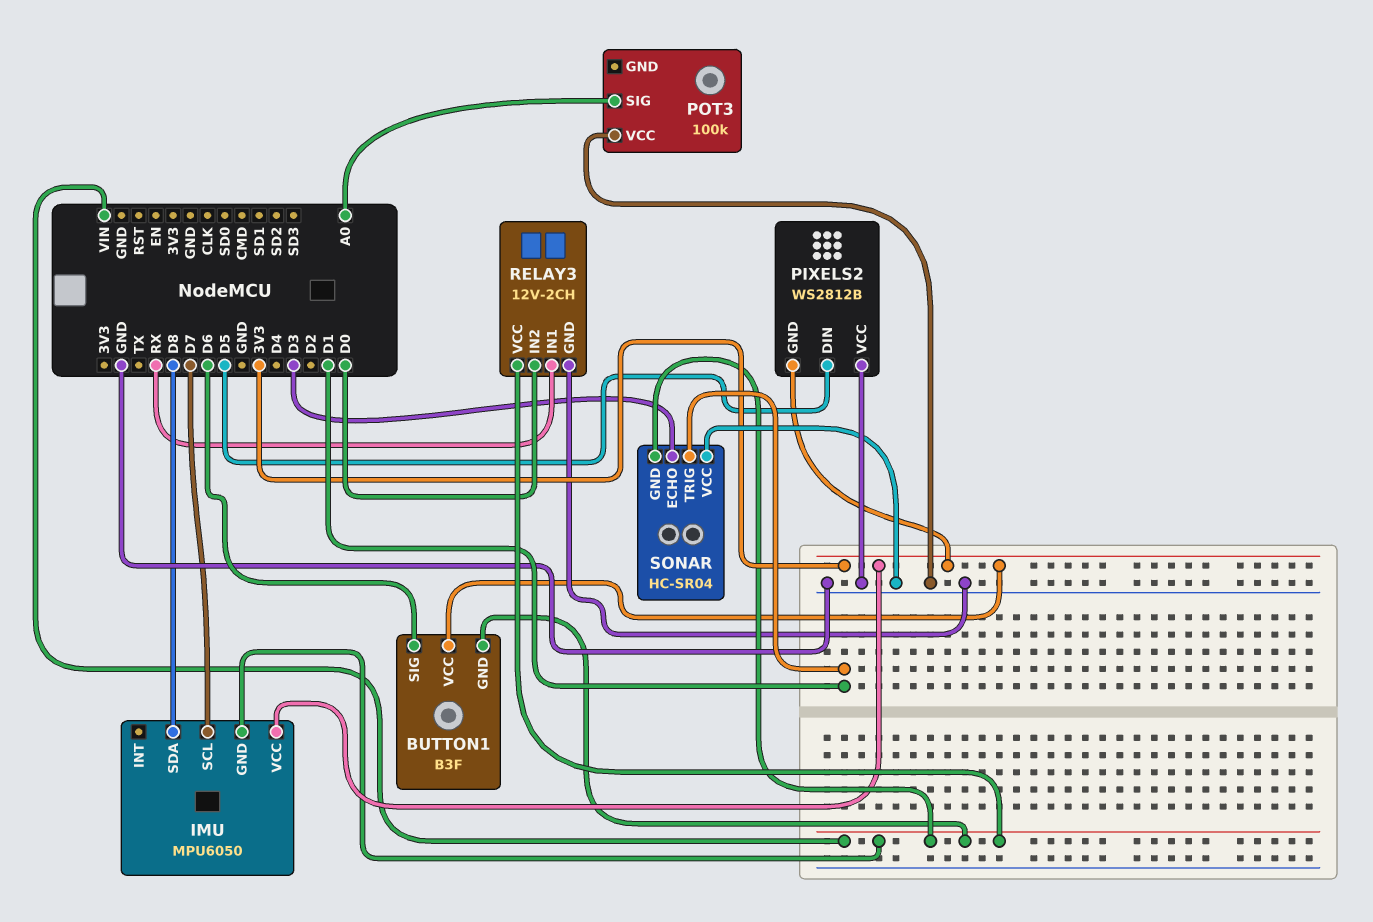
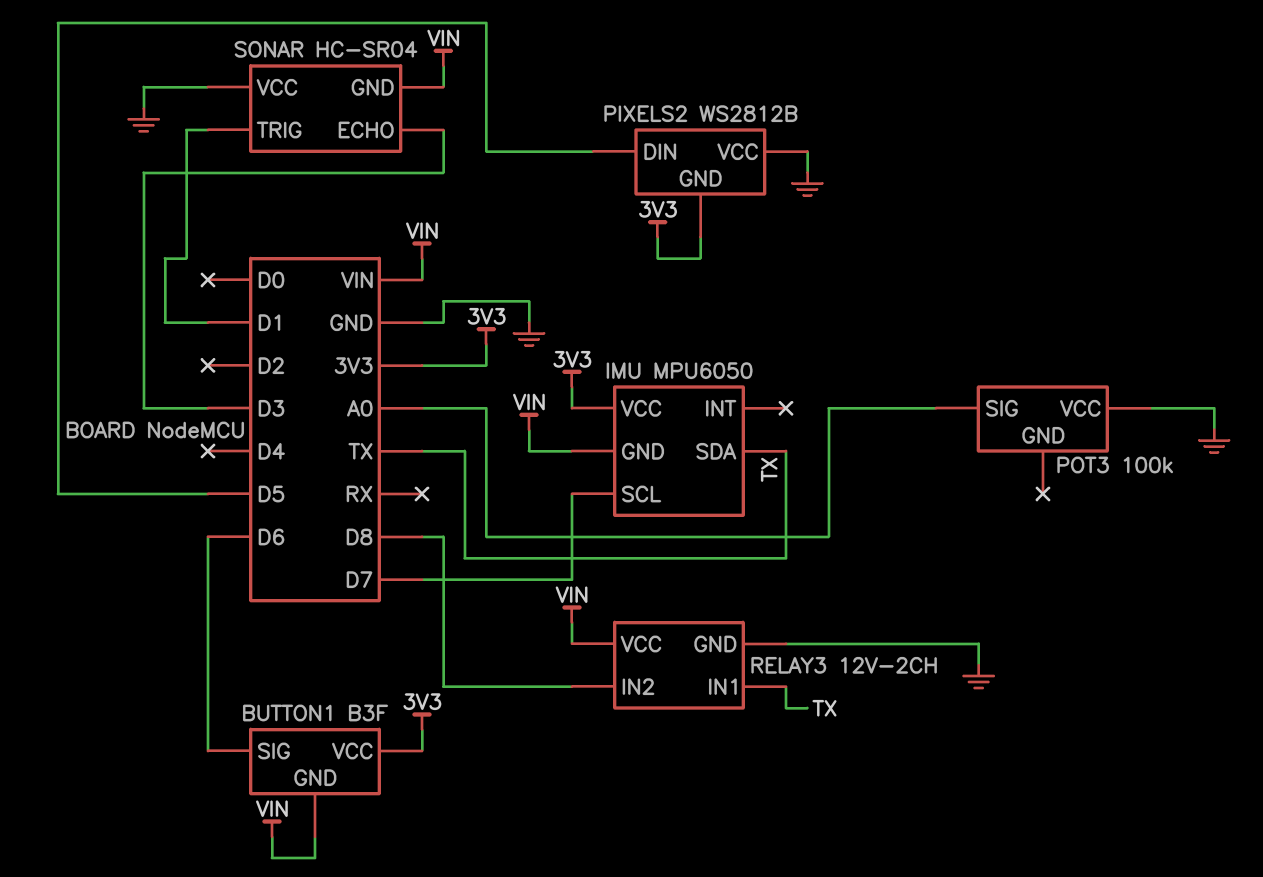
IMU pin SDA: D8 -> TX
RELAY3 pin IN1: RX -> TX
RELAY3 pin IN2: D0 -> D8

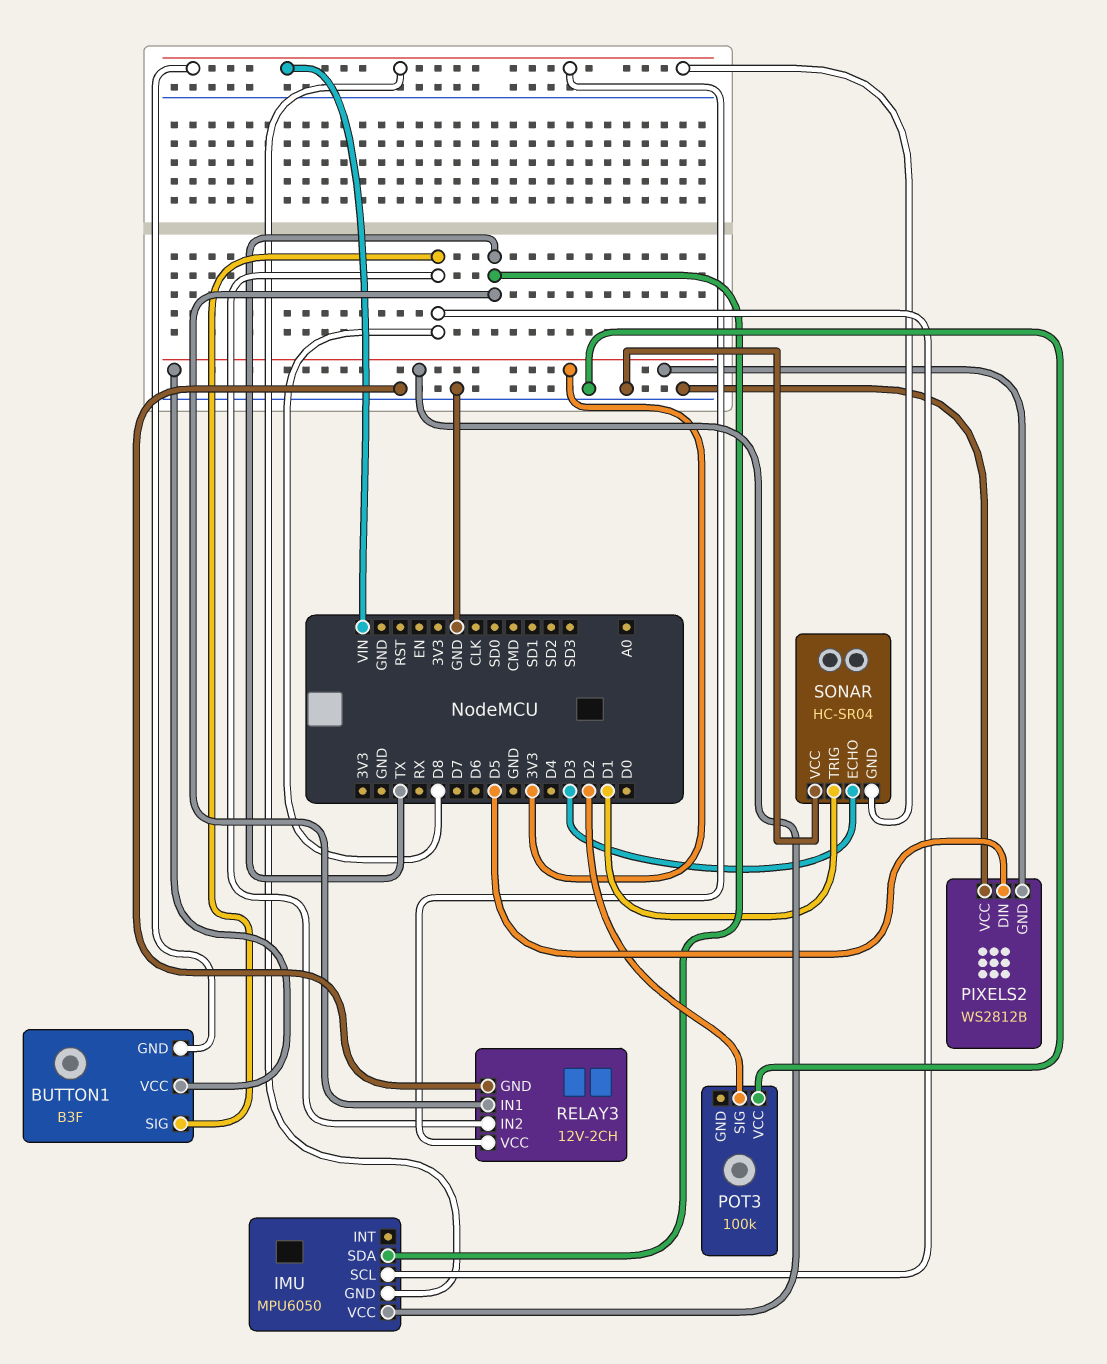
BUTTON1 pin SIG: D6 -> D8
IMU pin SCL: D7 -> D8
POT3 pin SIG: A0 -> D2

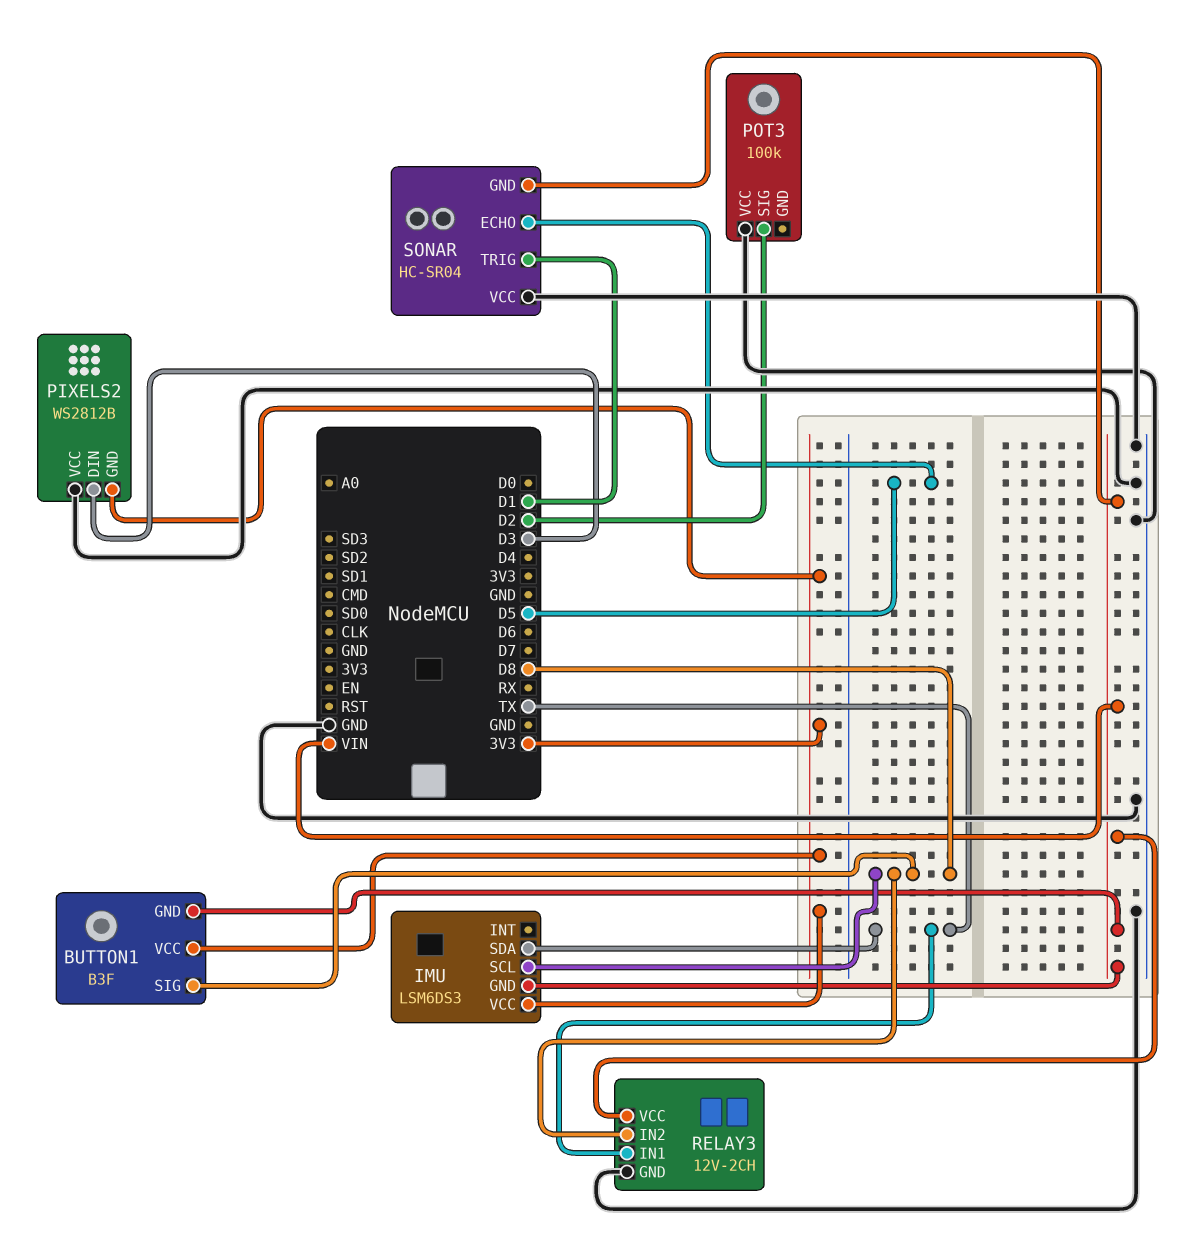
IMU: MPU6050 -> LSM6DS3
PIXELS2 pin DIN: D5 -> D3
SONAR pin ECHO: D3 -> D5

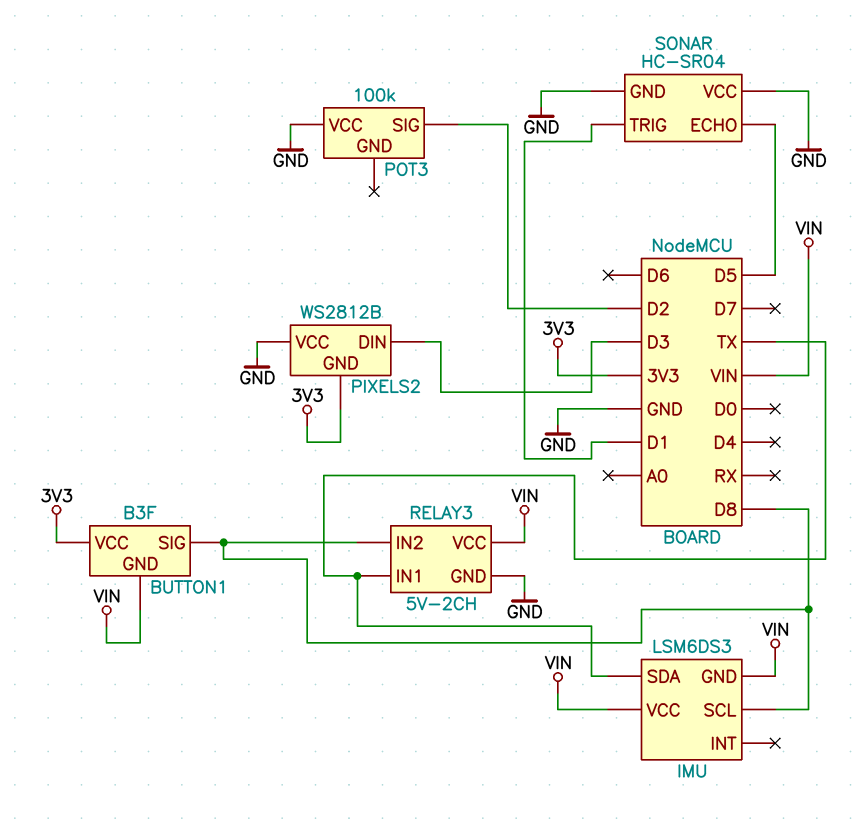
IMU pin VCC: 3V3 -> VIN
RELAY3: 12V-2CH -> 5V-2CH
SONAR pin GND: VIN -> GND

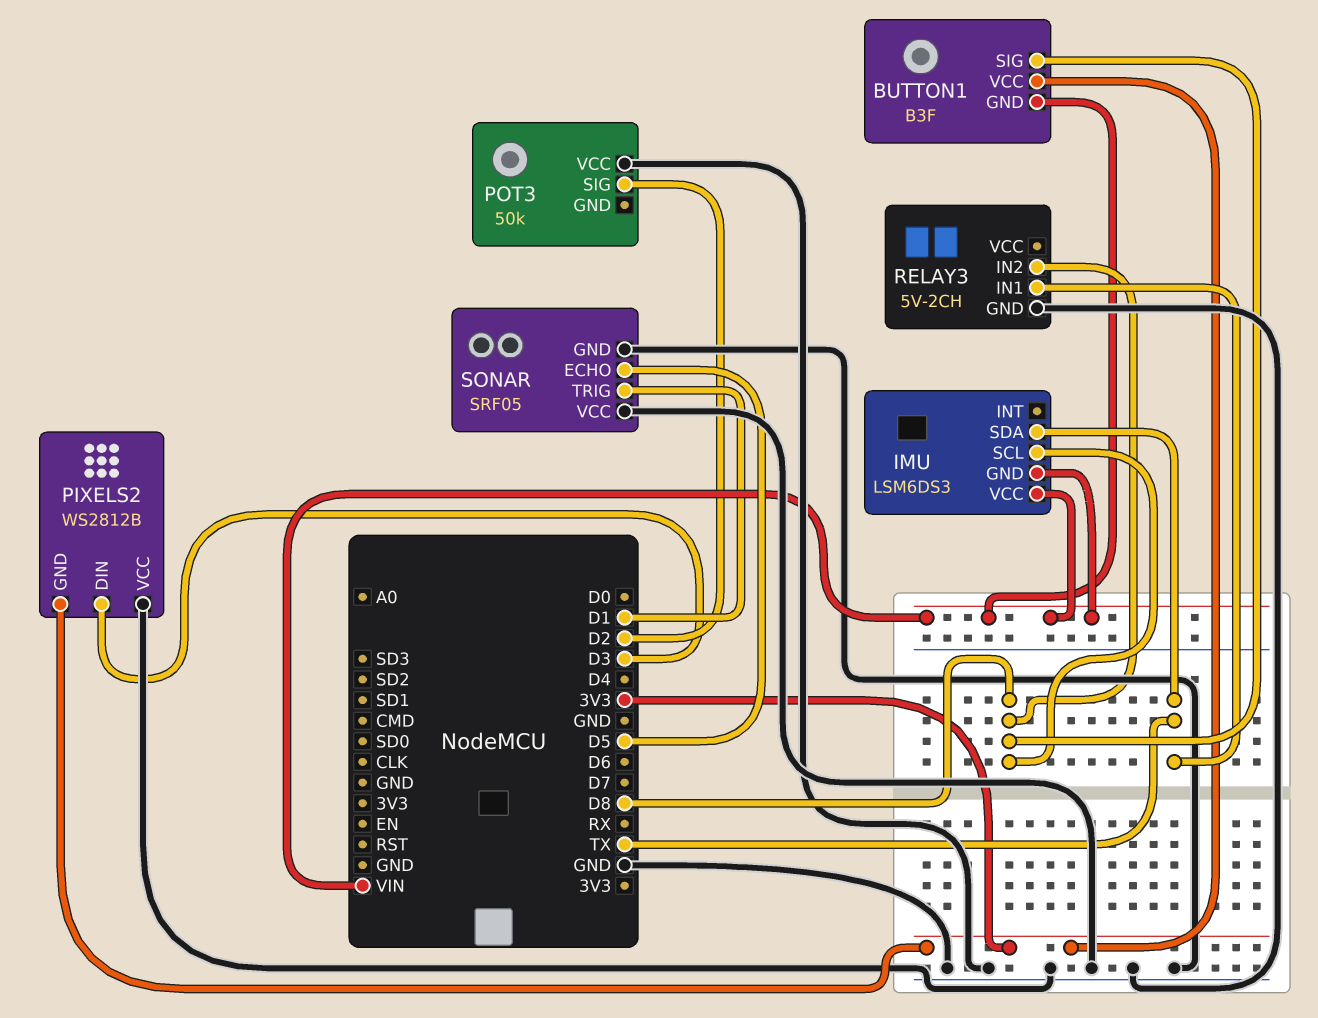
POT3: 100k -> 50k
RELAY3 pin VCC: VIN -> none
SONAR: HC-SR04 -> SRF05

